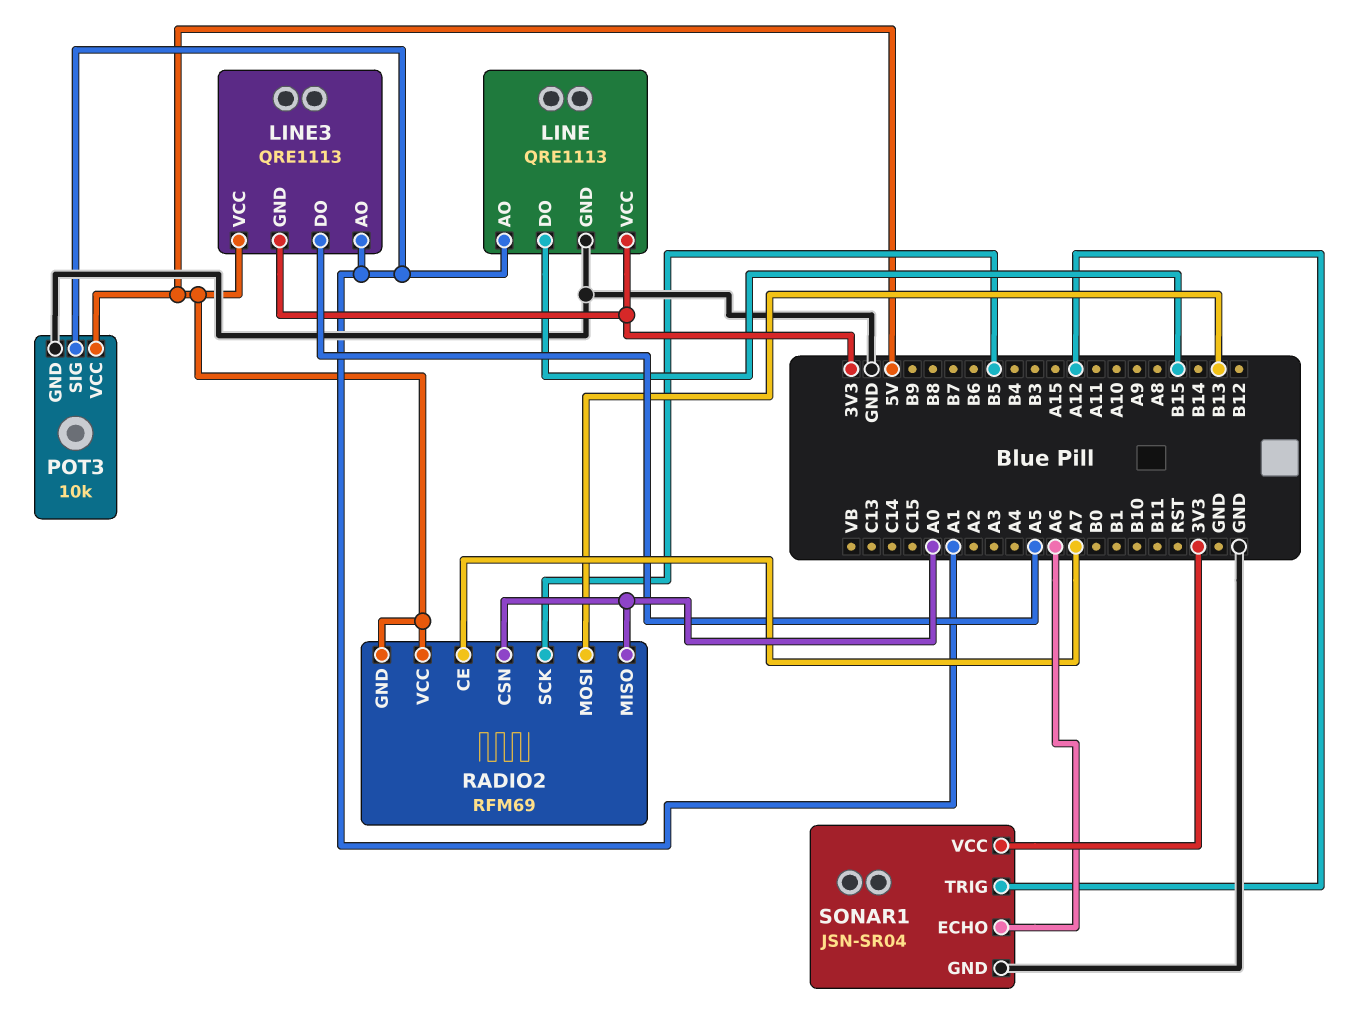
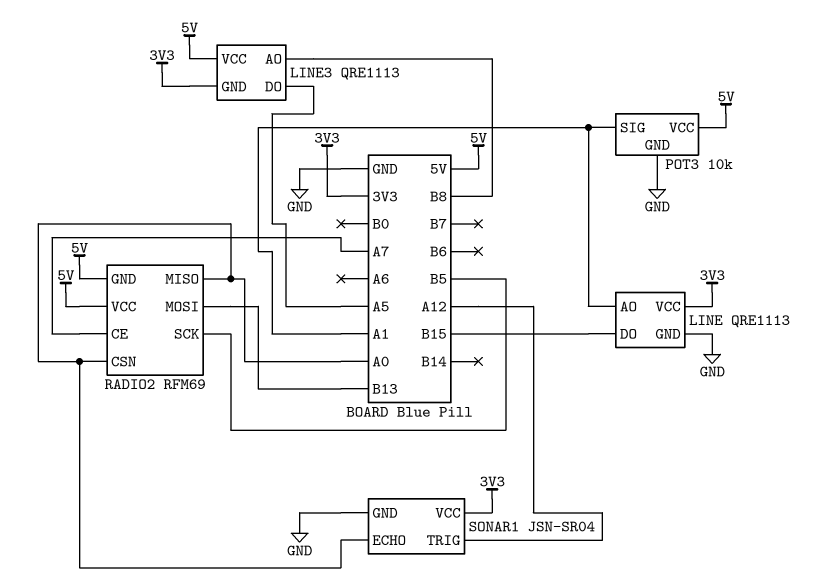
LINE3 pin AO: A1 -> B8
SONAR1 pin ECHO: A6 -> A0

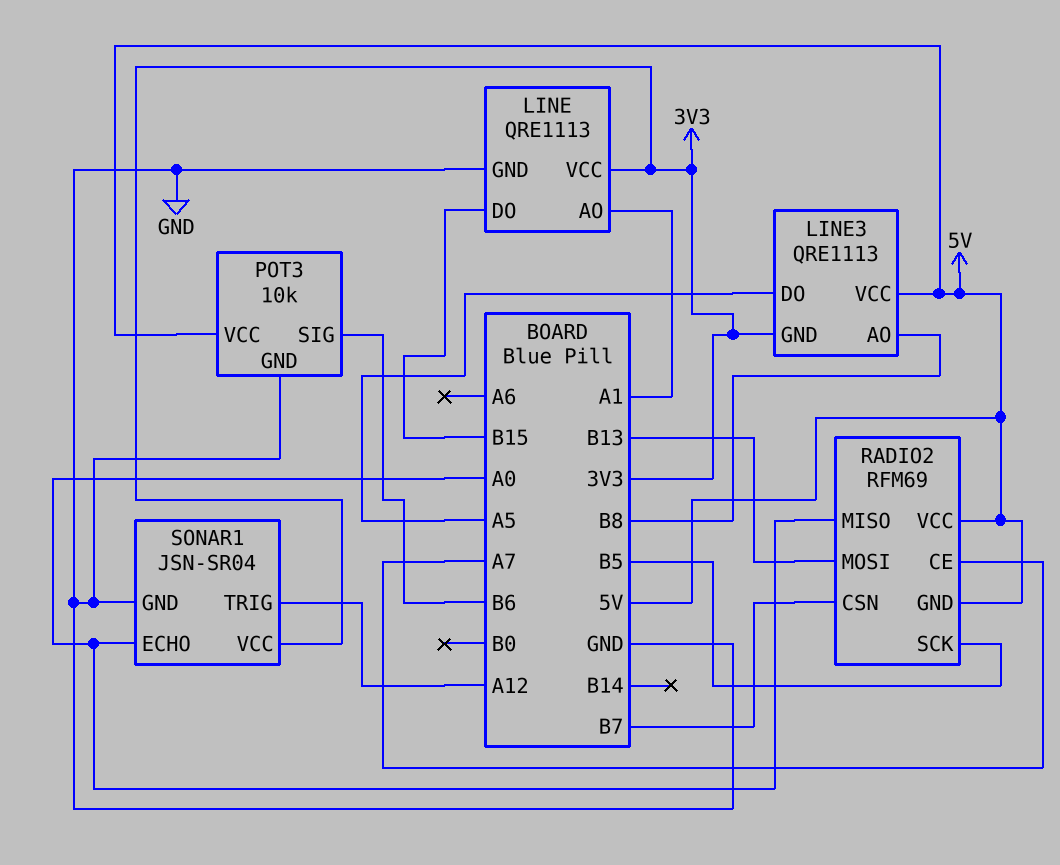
POT3 pin SIG: A1 -> B6
RADIO2 pin CSN: A0 -> B7

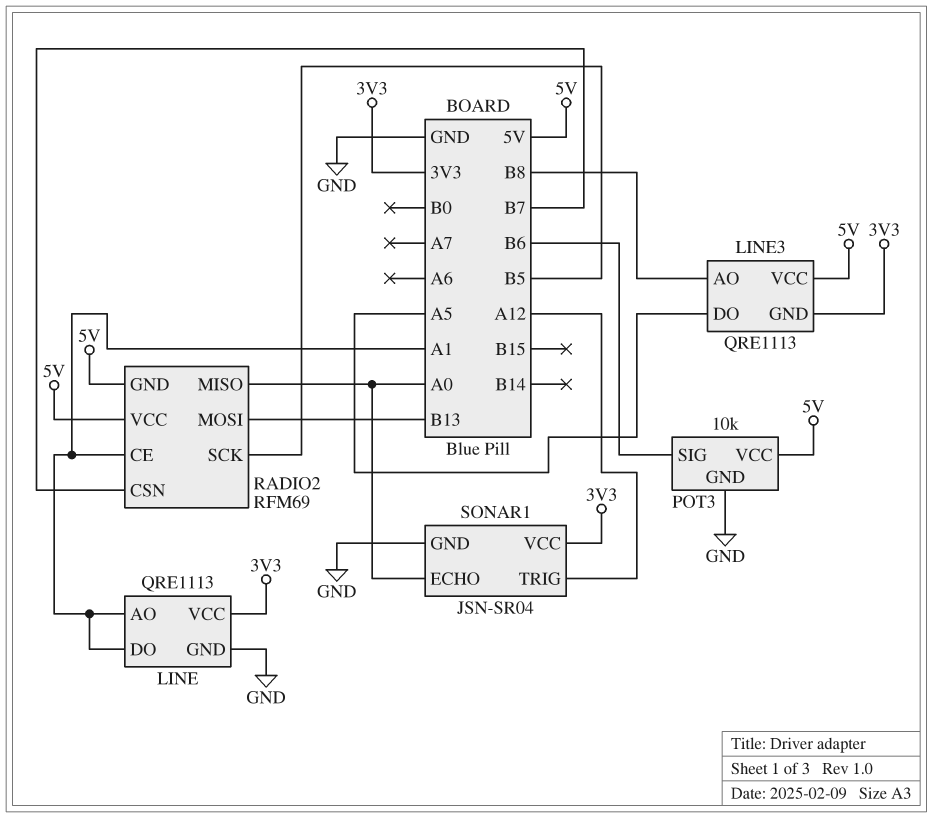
LINE pin DO: B15 -> A1
RADIO2 pin CE: A7 -> A1

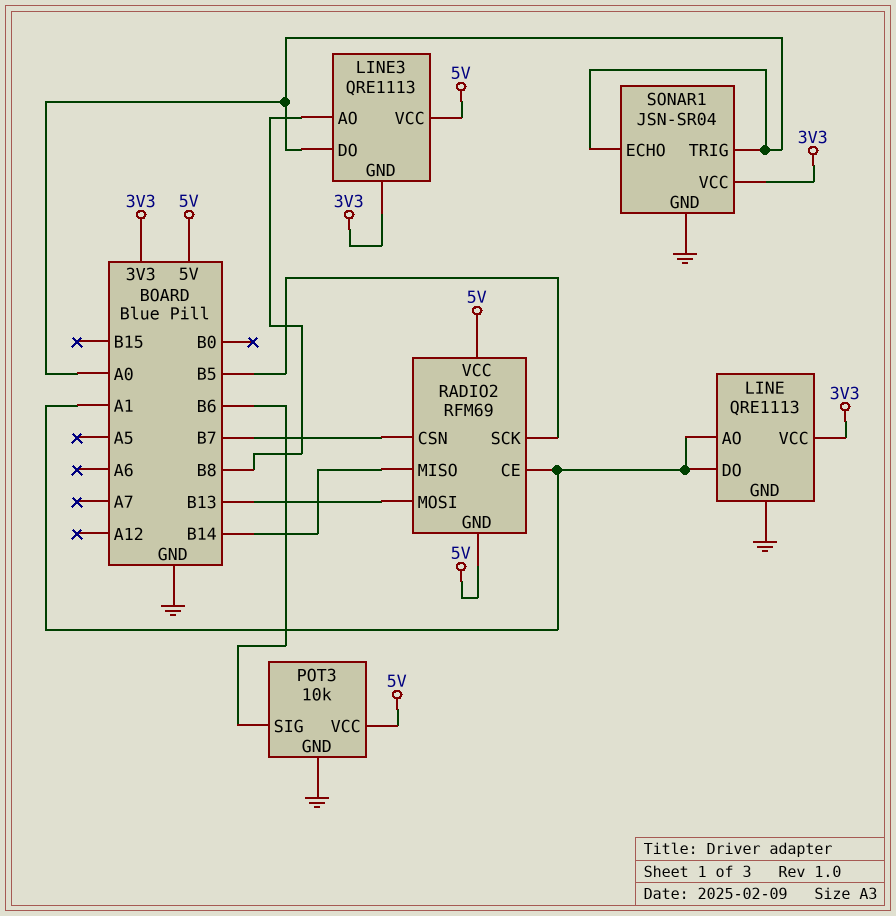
LINE3 pin DO: A5 -> A0
RADIO2 pin MISO: A0 -> B14
SONAR1 pin TRIG: A12 -> A0

